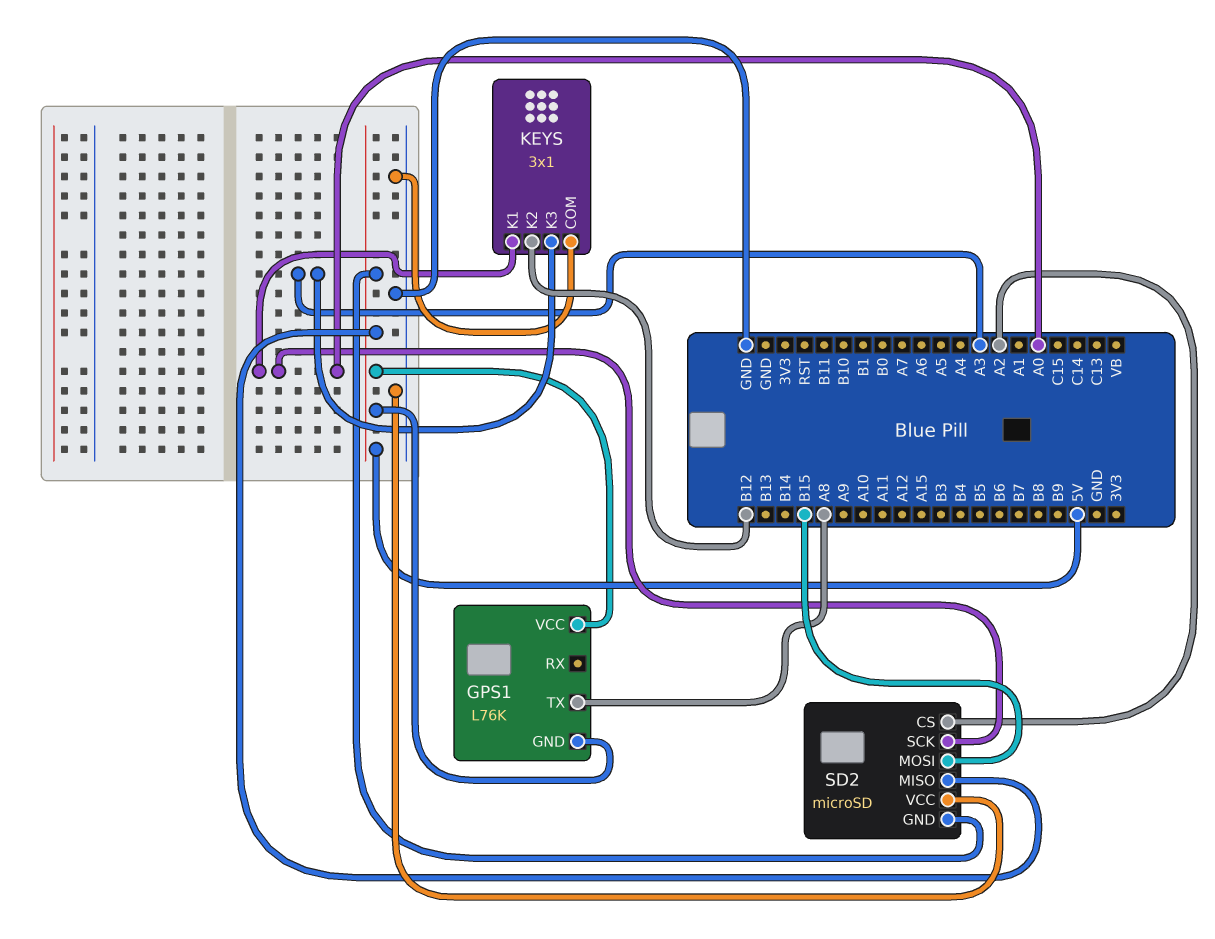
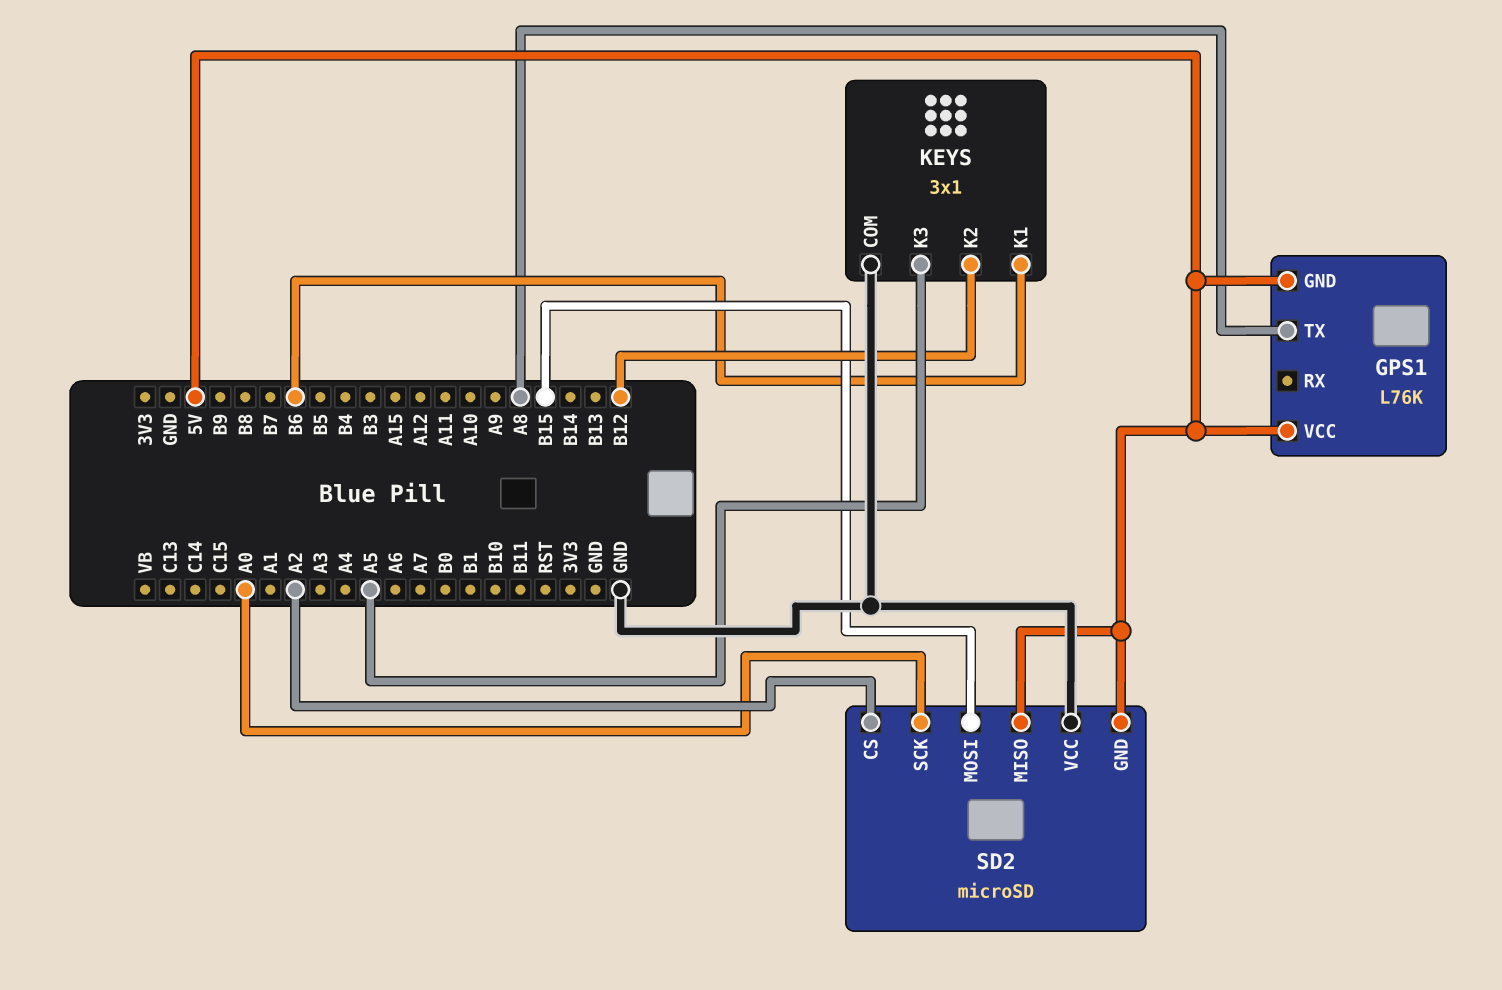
KEYS pin K1: A0 -> B6
KEYS pin K3: A3 -> A5

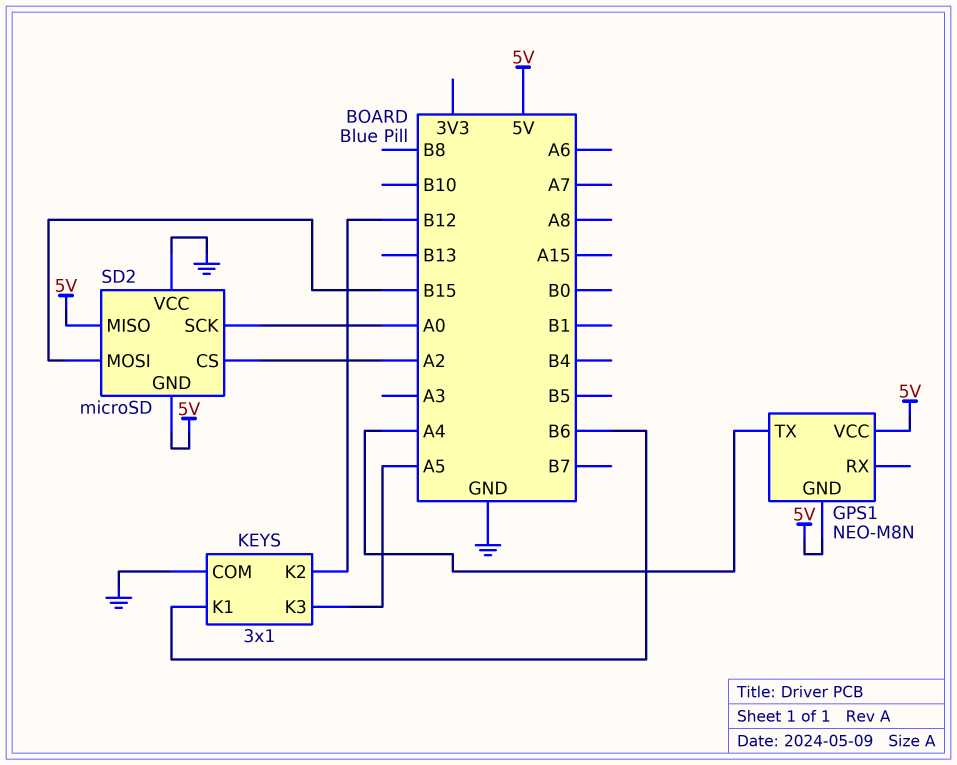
GPS1: L76K -> NEO-M8N
GPS1 pin TX: A8 -> A4

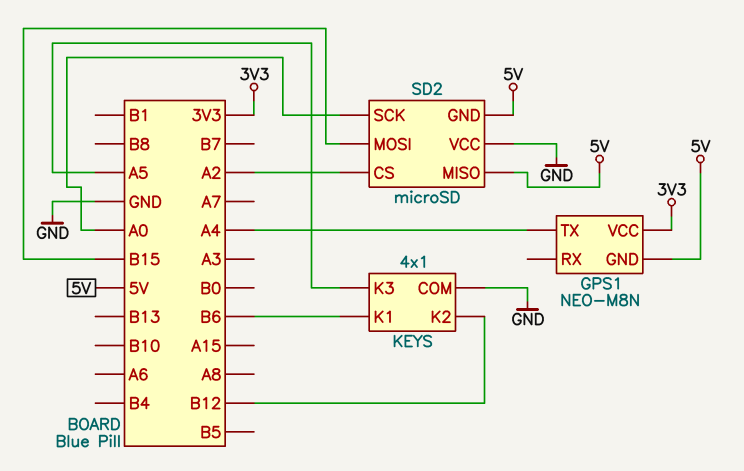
GPS1 pin VCC: 5V -> 3V3
KEYS: 3x1 -> 4x1

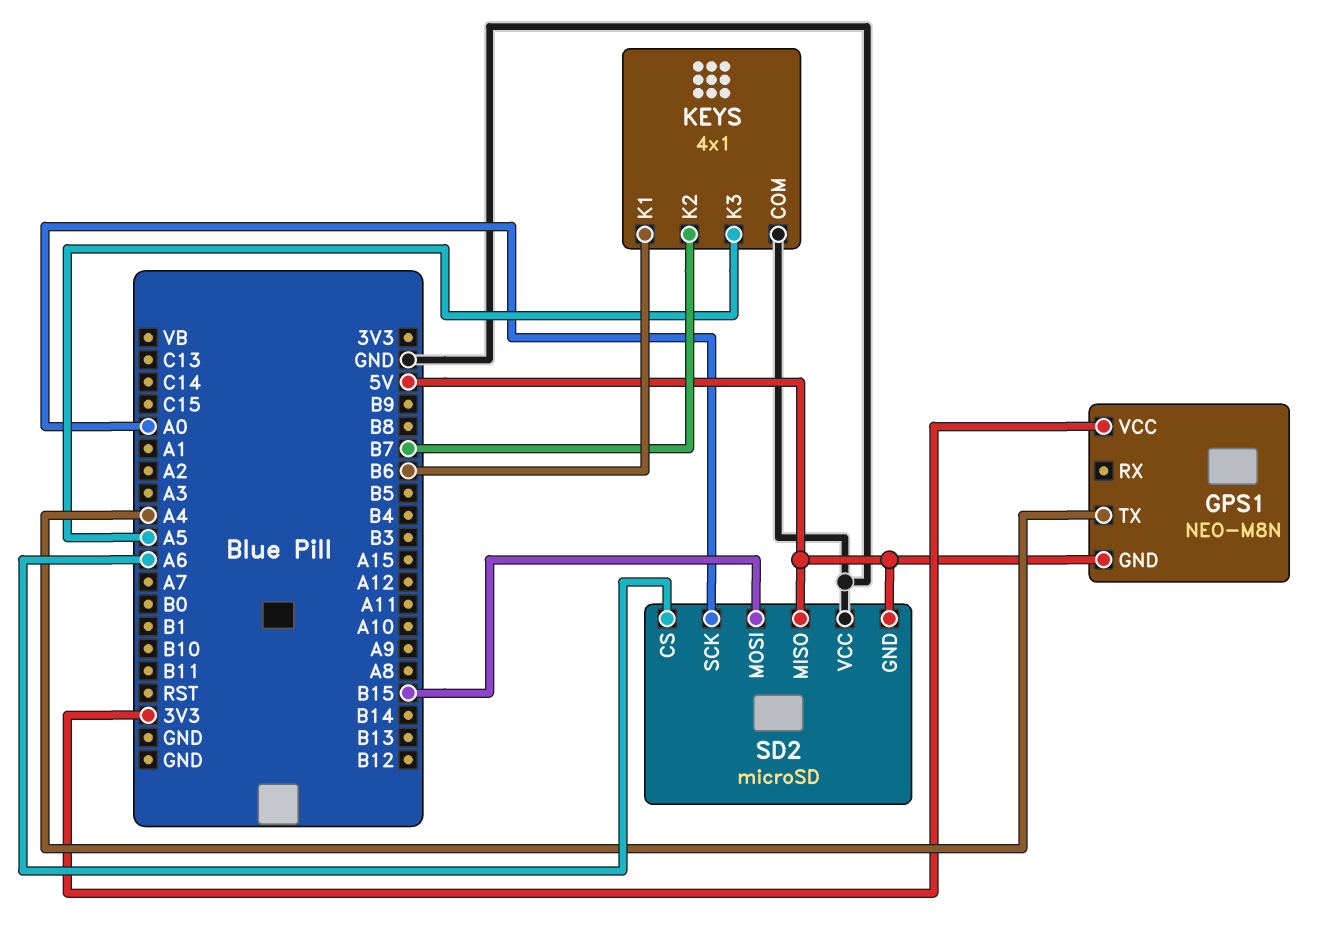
KEYS pin K2: B12 -> B7
SD2 pin CS: A2 -> A6

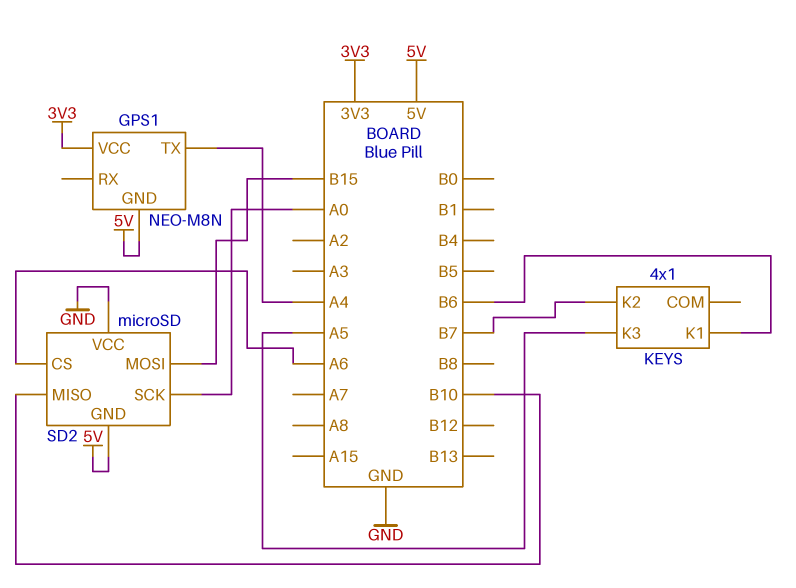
KEYS pin COM: GND -> none
SD2 pin MISO: 5V -> B10

